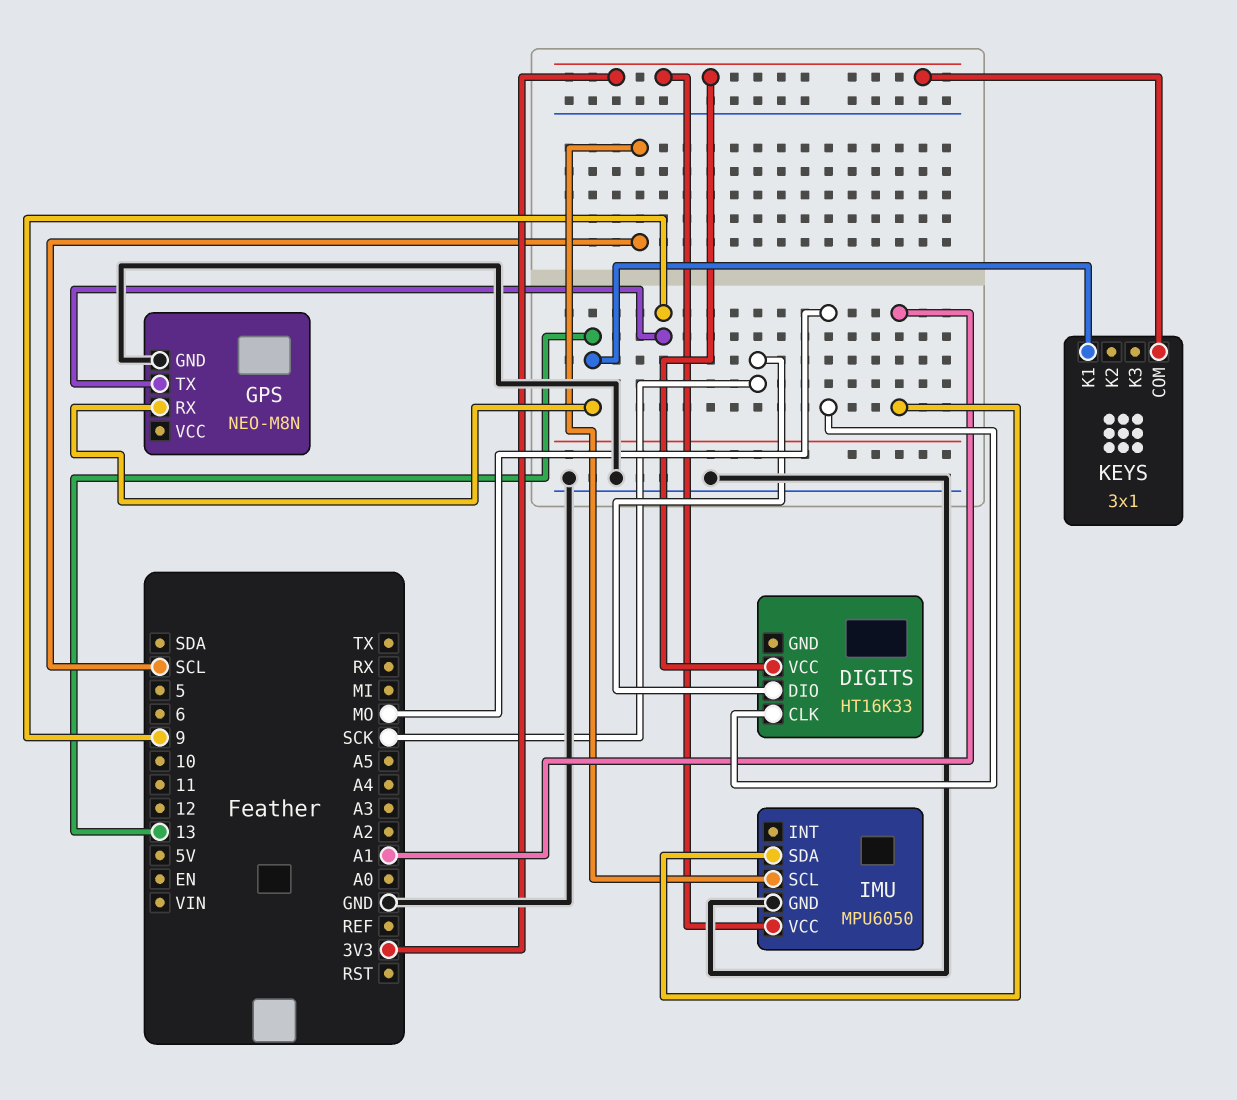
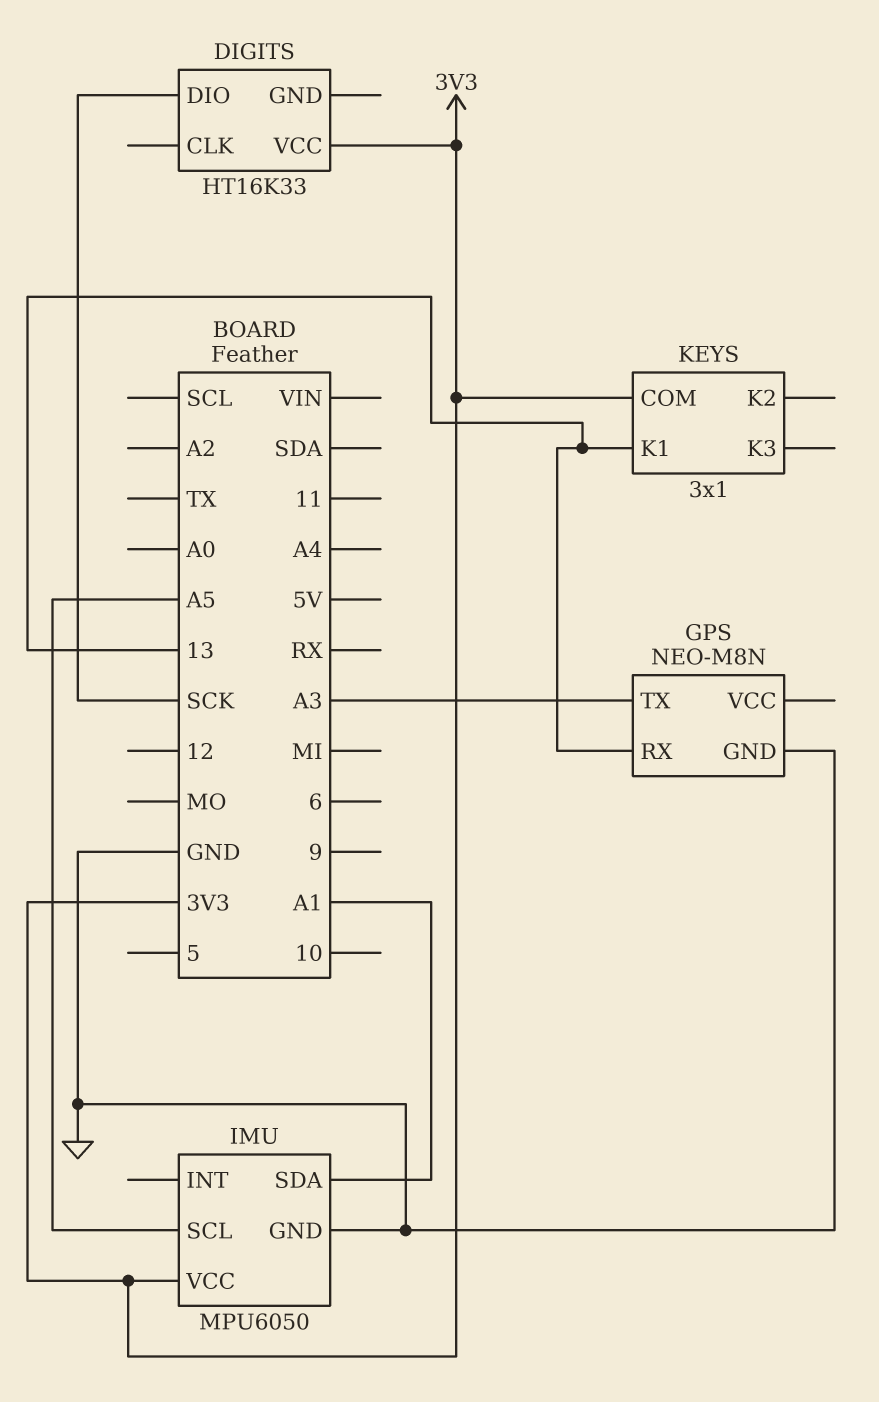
DIGITS pin CLK: MO -> none
GPS pin TX: 9 -> A3
IMU pin SCL: SCL -> A5

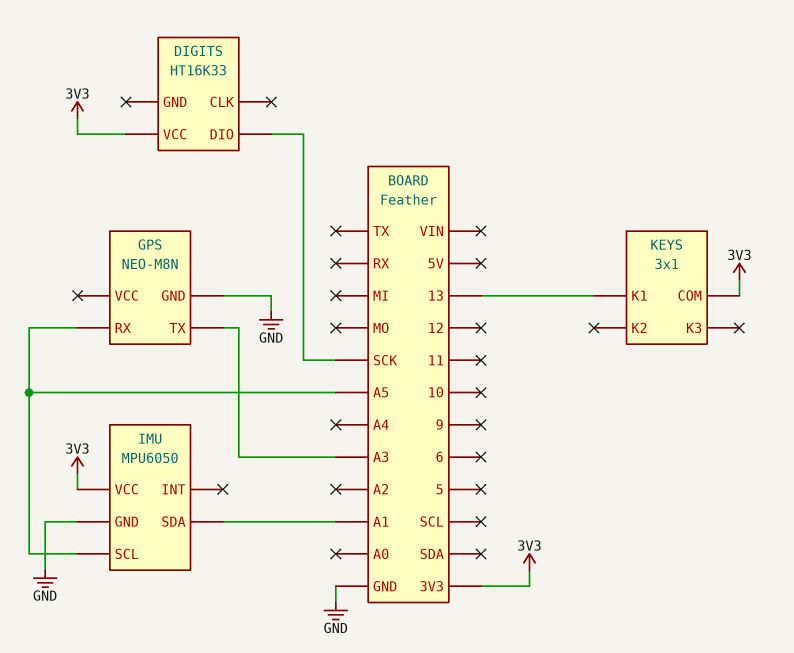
GPS pin RX: 13 -> A5

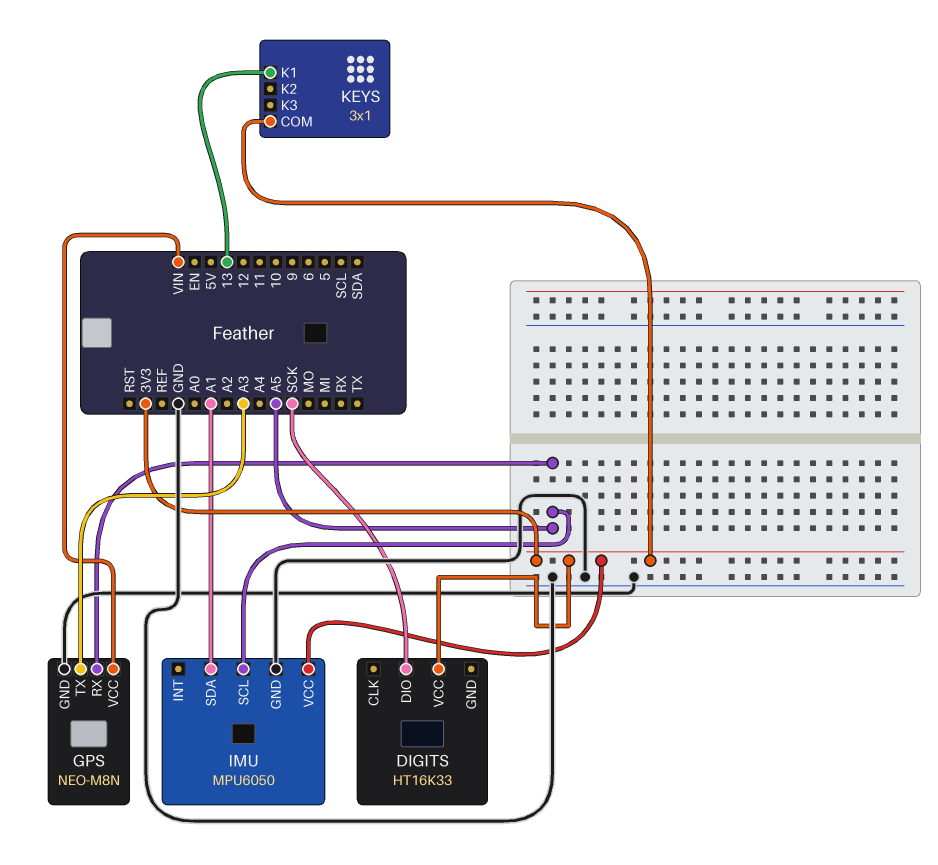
GPS pin VCC: none -> VIN

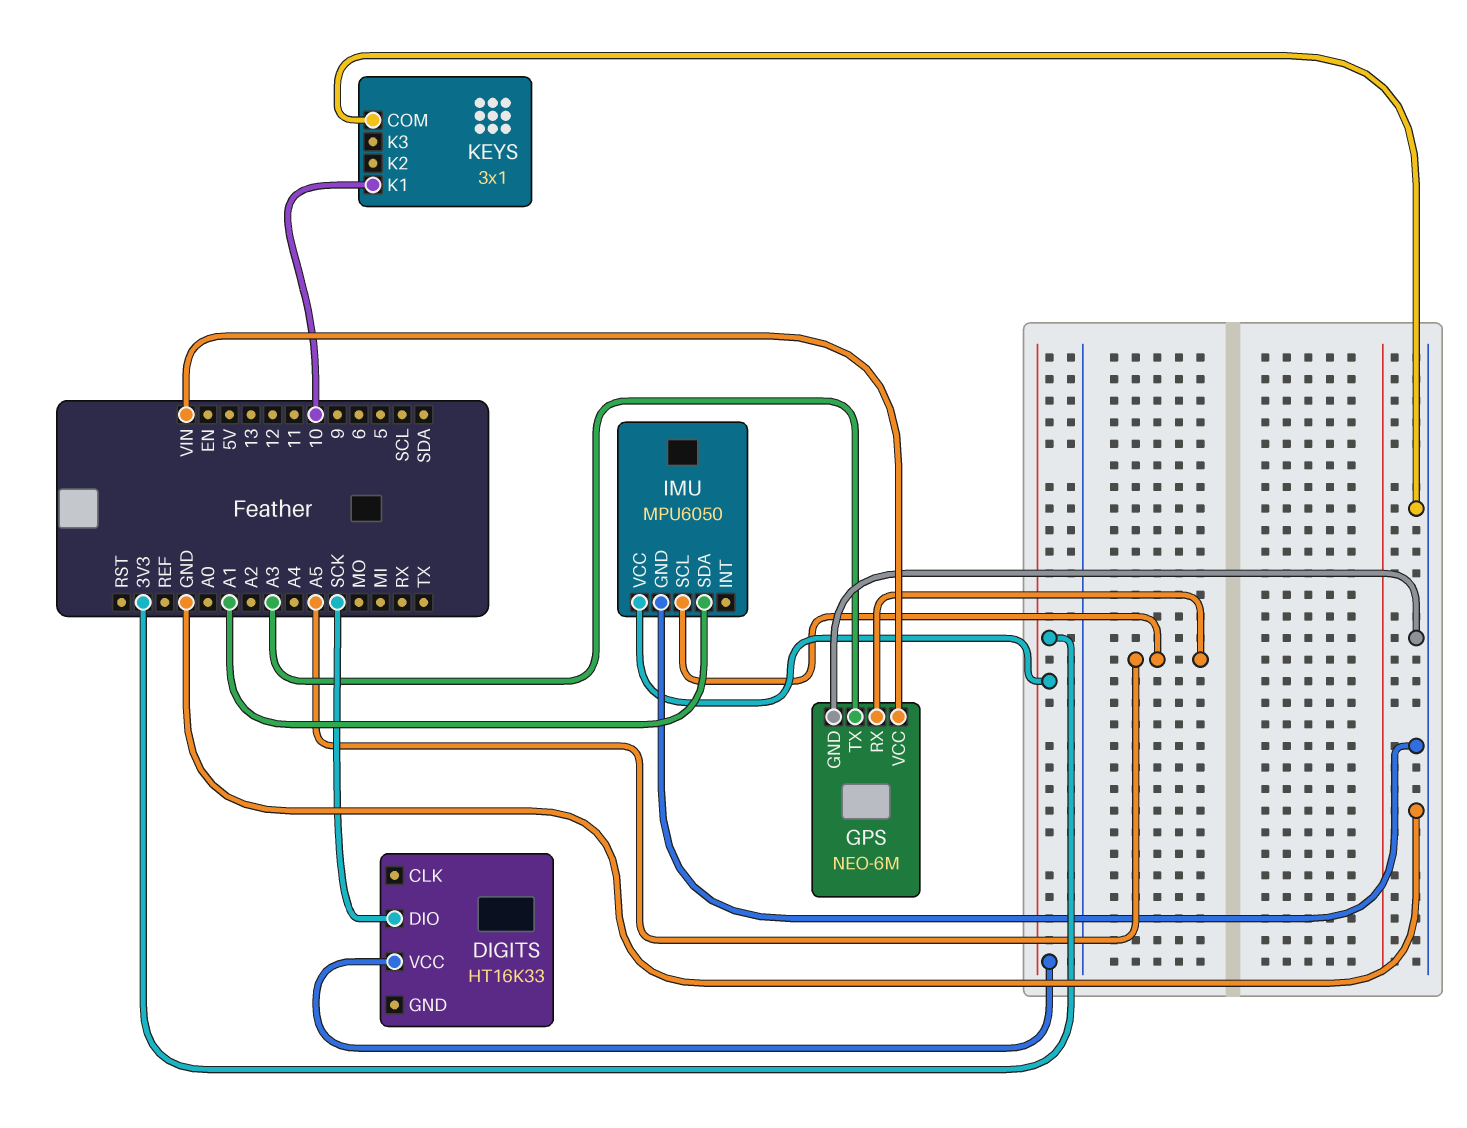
GPS: NEO-M8N -> NEO-6M
KEYS pin COM: 3V3 -> GND
KEYS pin K1: 13 -> 10

